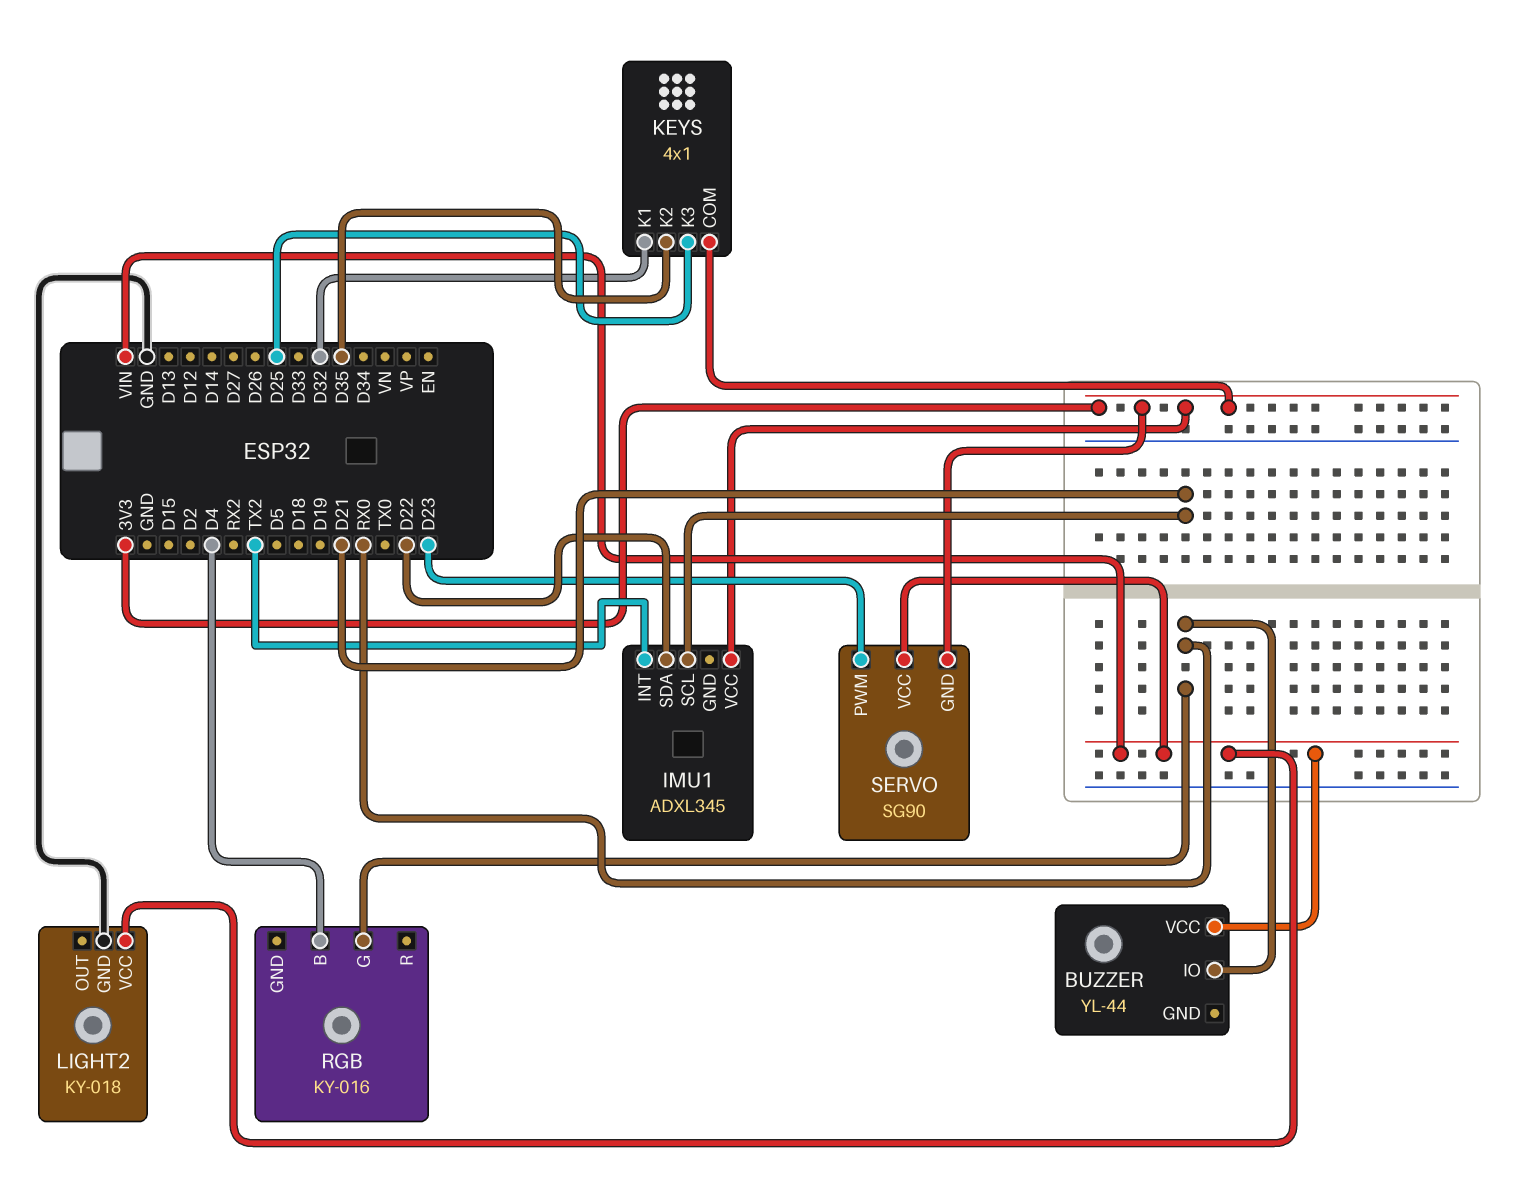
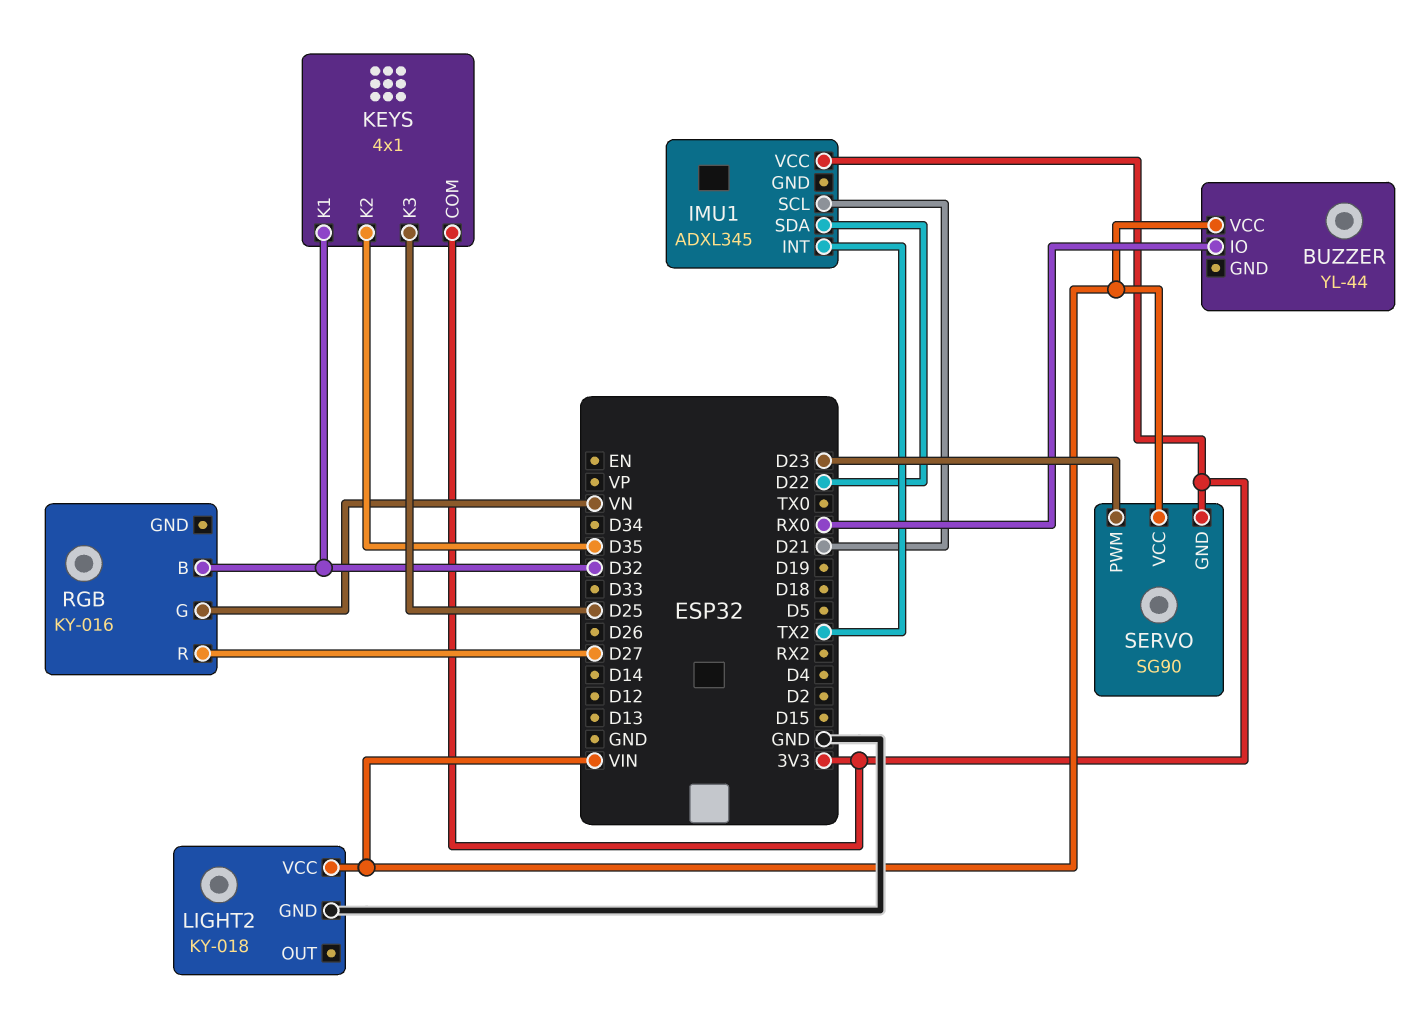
RGB pin B: D4 -> D32
RGB pin G: RX0 -> VN
RGB pin R: none -> D27

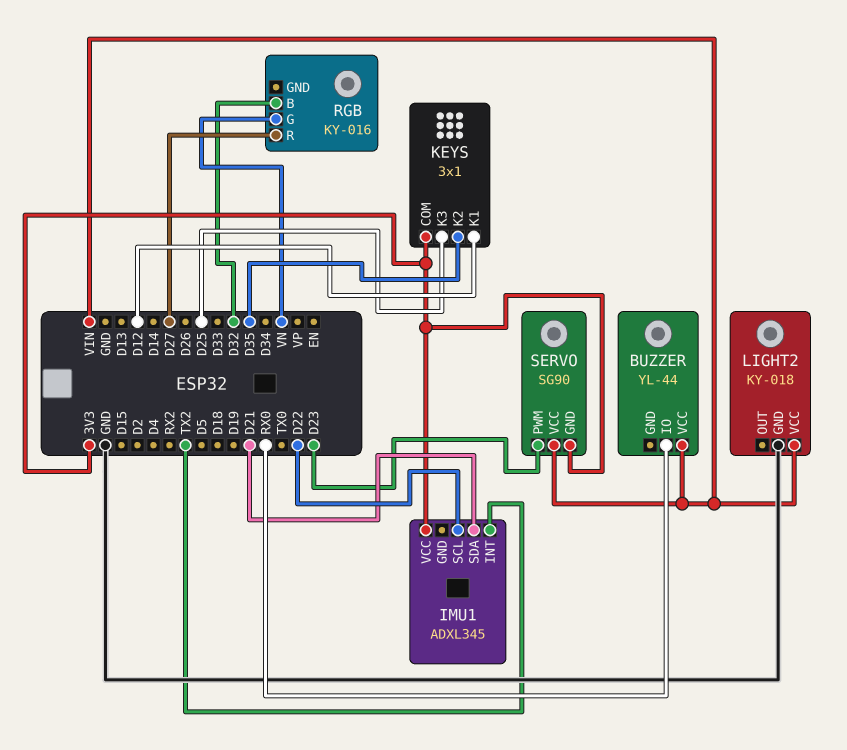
IMU1 pin SCL: D21 -> D22
IMU1 pin SDA: D22 -> D21
KEYS: 4x1 -> 3x1
KEYS pin K1: D32 -> D12

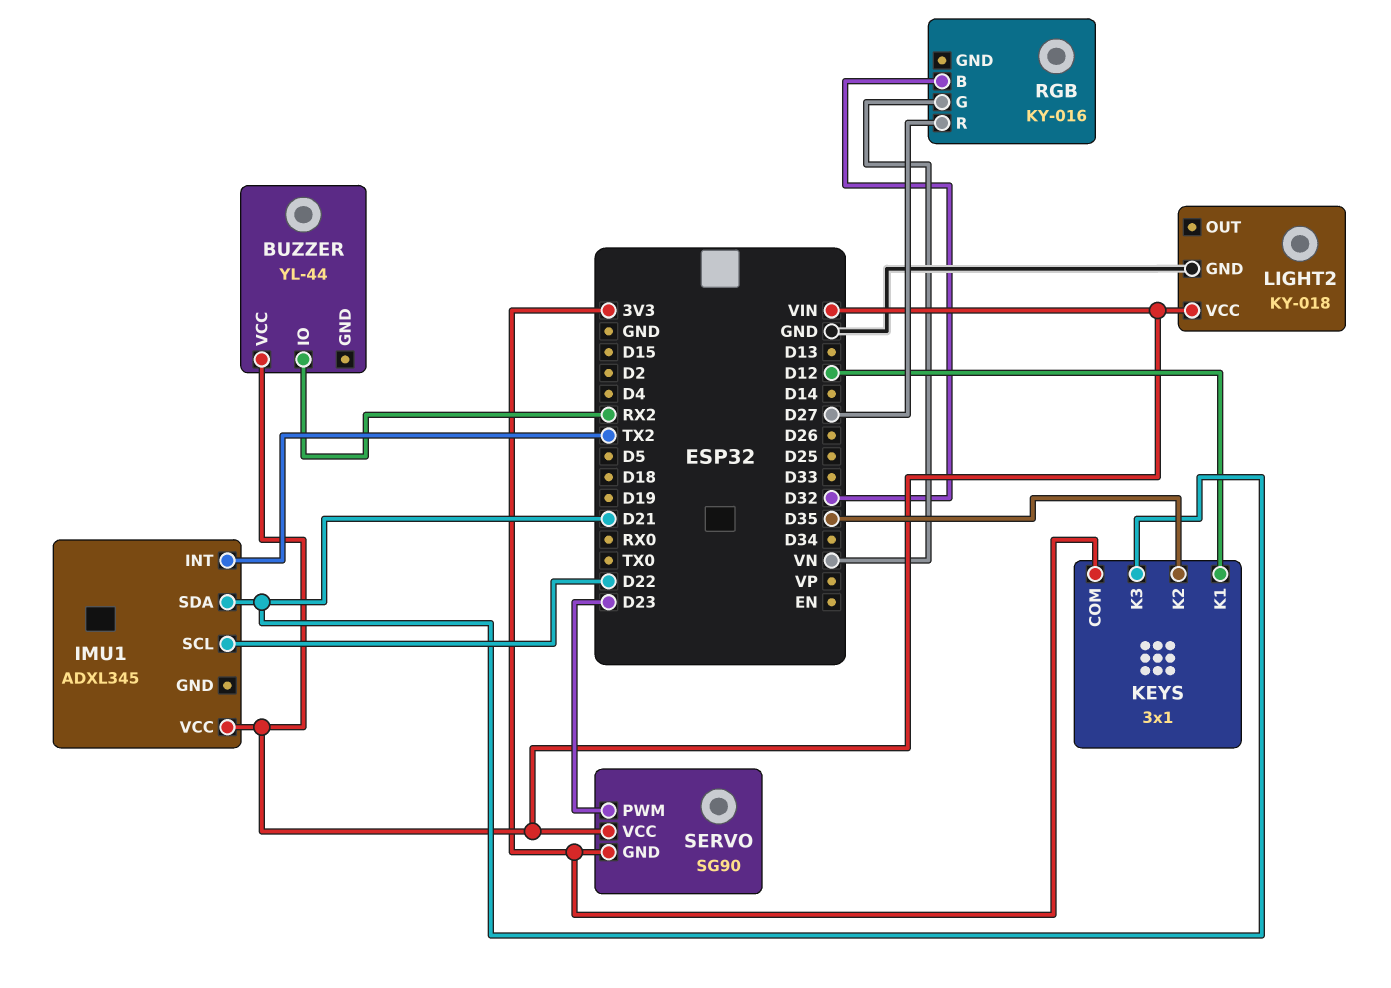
BUZZER pin IO: RX0 -> RX2
IMU1 pin VCC: 3V3 -> VIN
KEYS pin K3: D25 -> D21

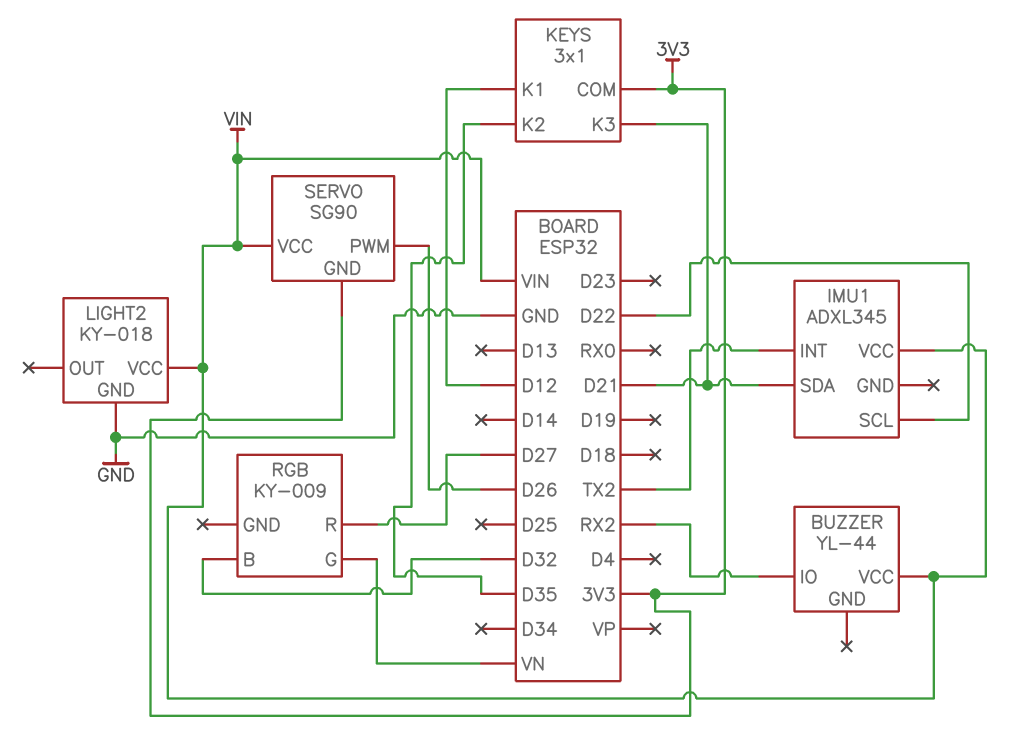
RGB: KY-016 -> KY-009
SERVO pin PWM: D23 -> D26

